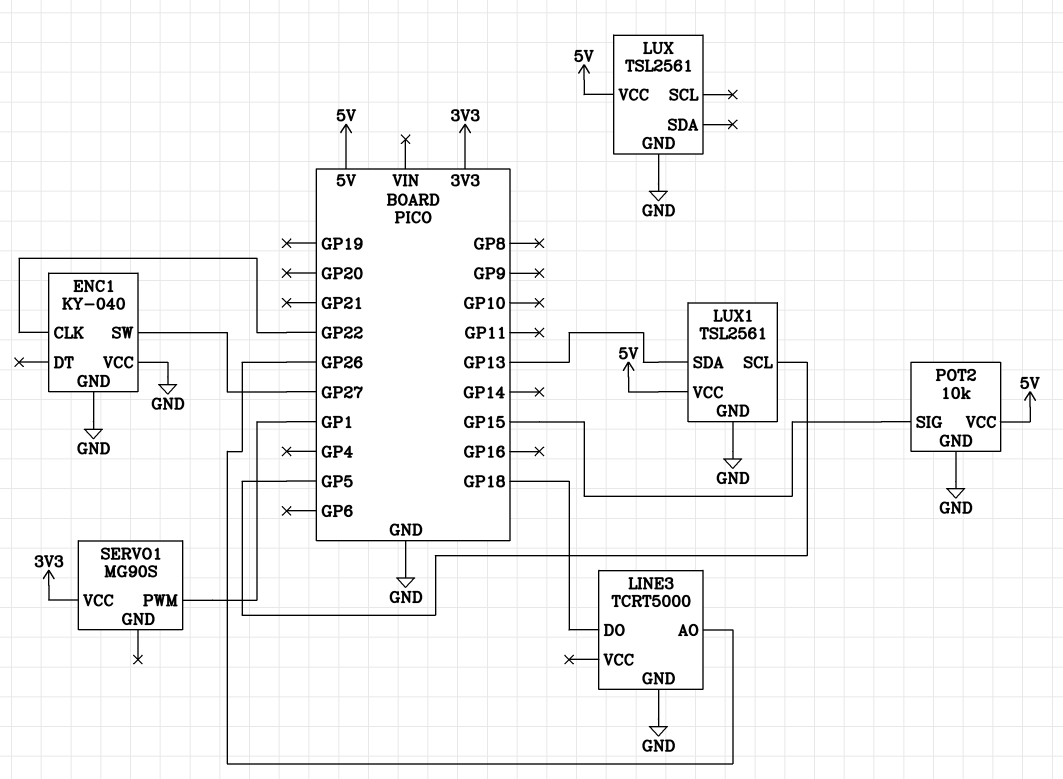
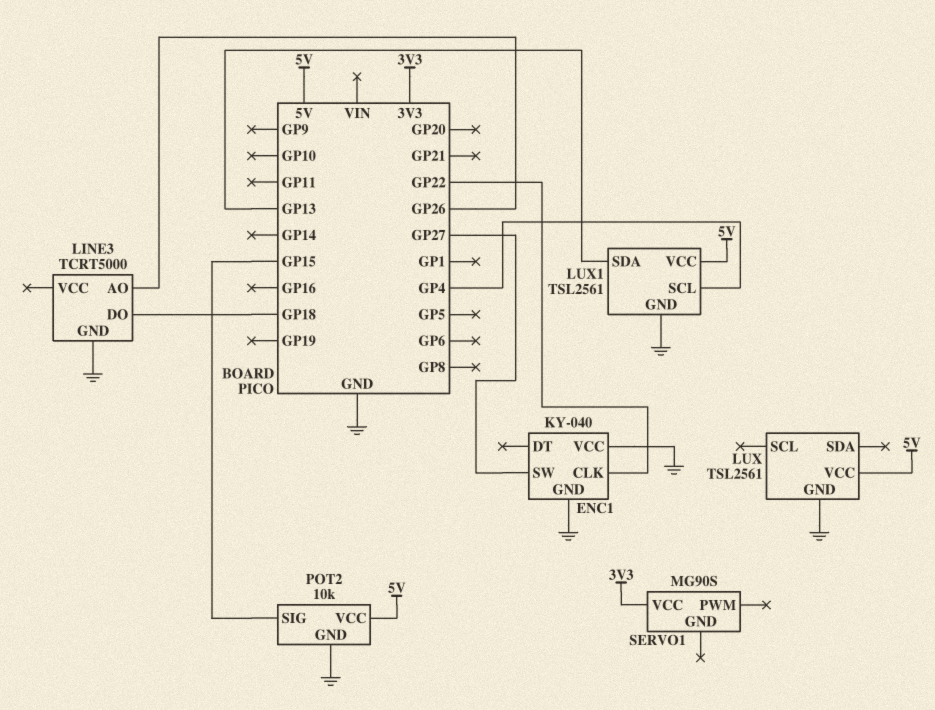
LUX1 pin SCL: GP5 -> GP4
SERVO1 pin PWM: GP1 -> none

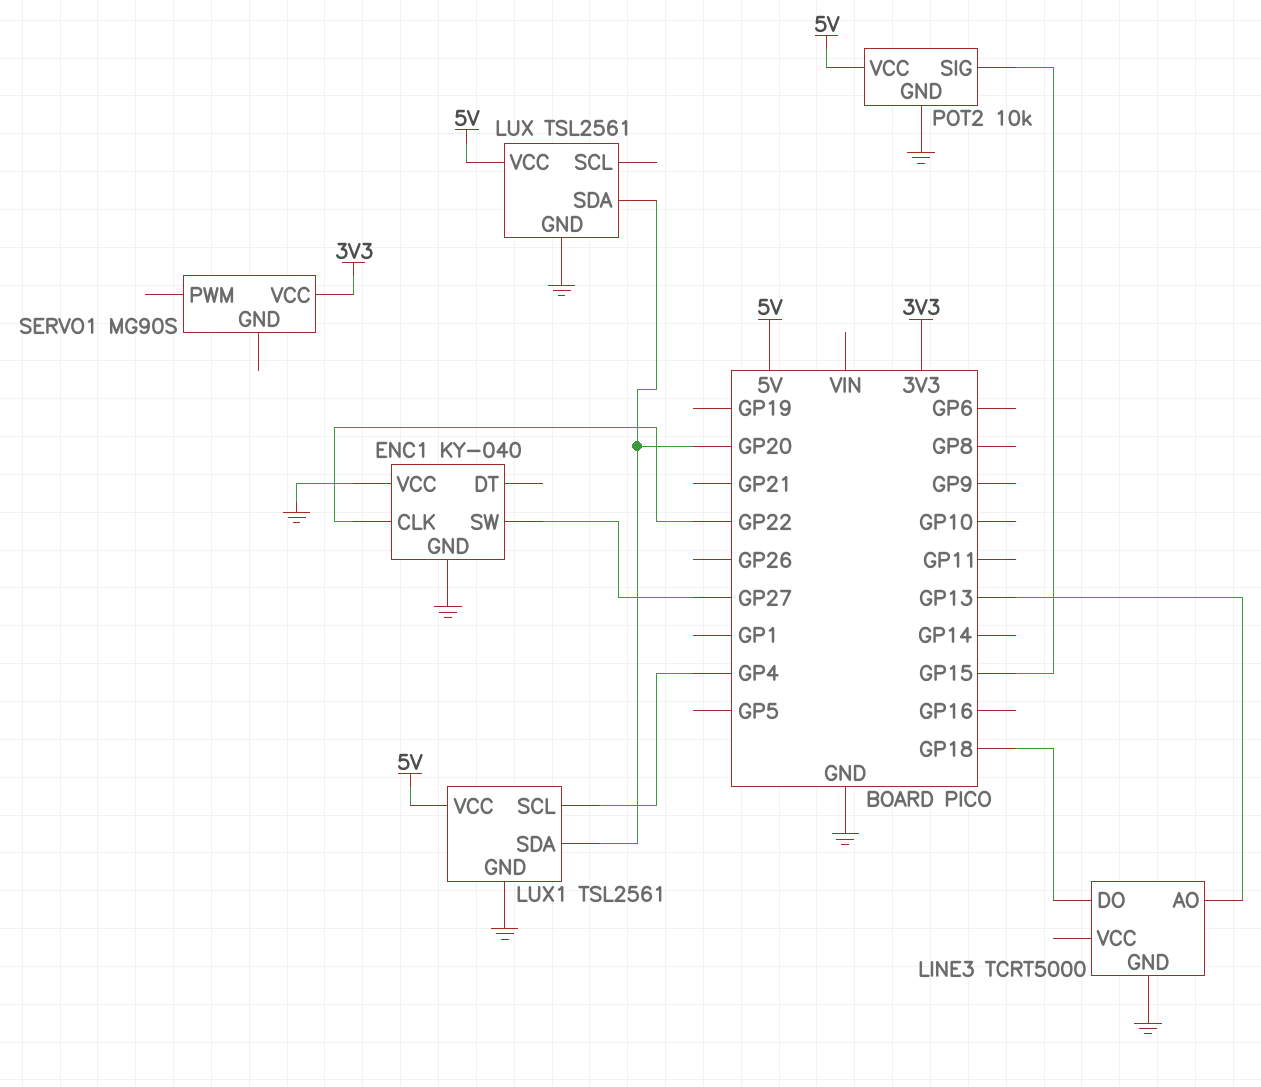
LINE3 pin AO: GP26 -> GP13
LUX pin SDA: none -> GP20
LUX1 pin SDA: GP13 -> GP20

